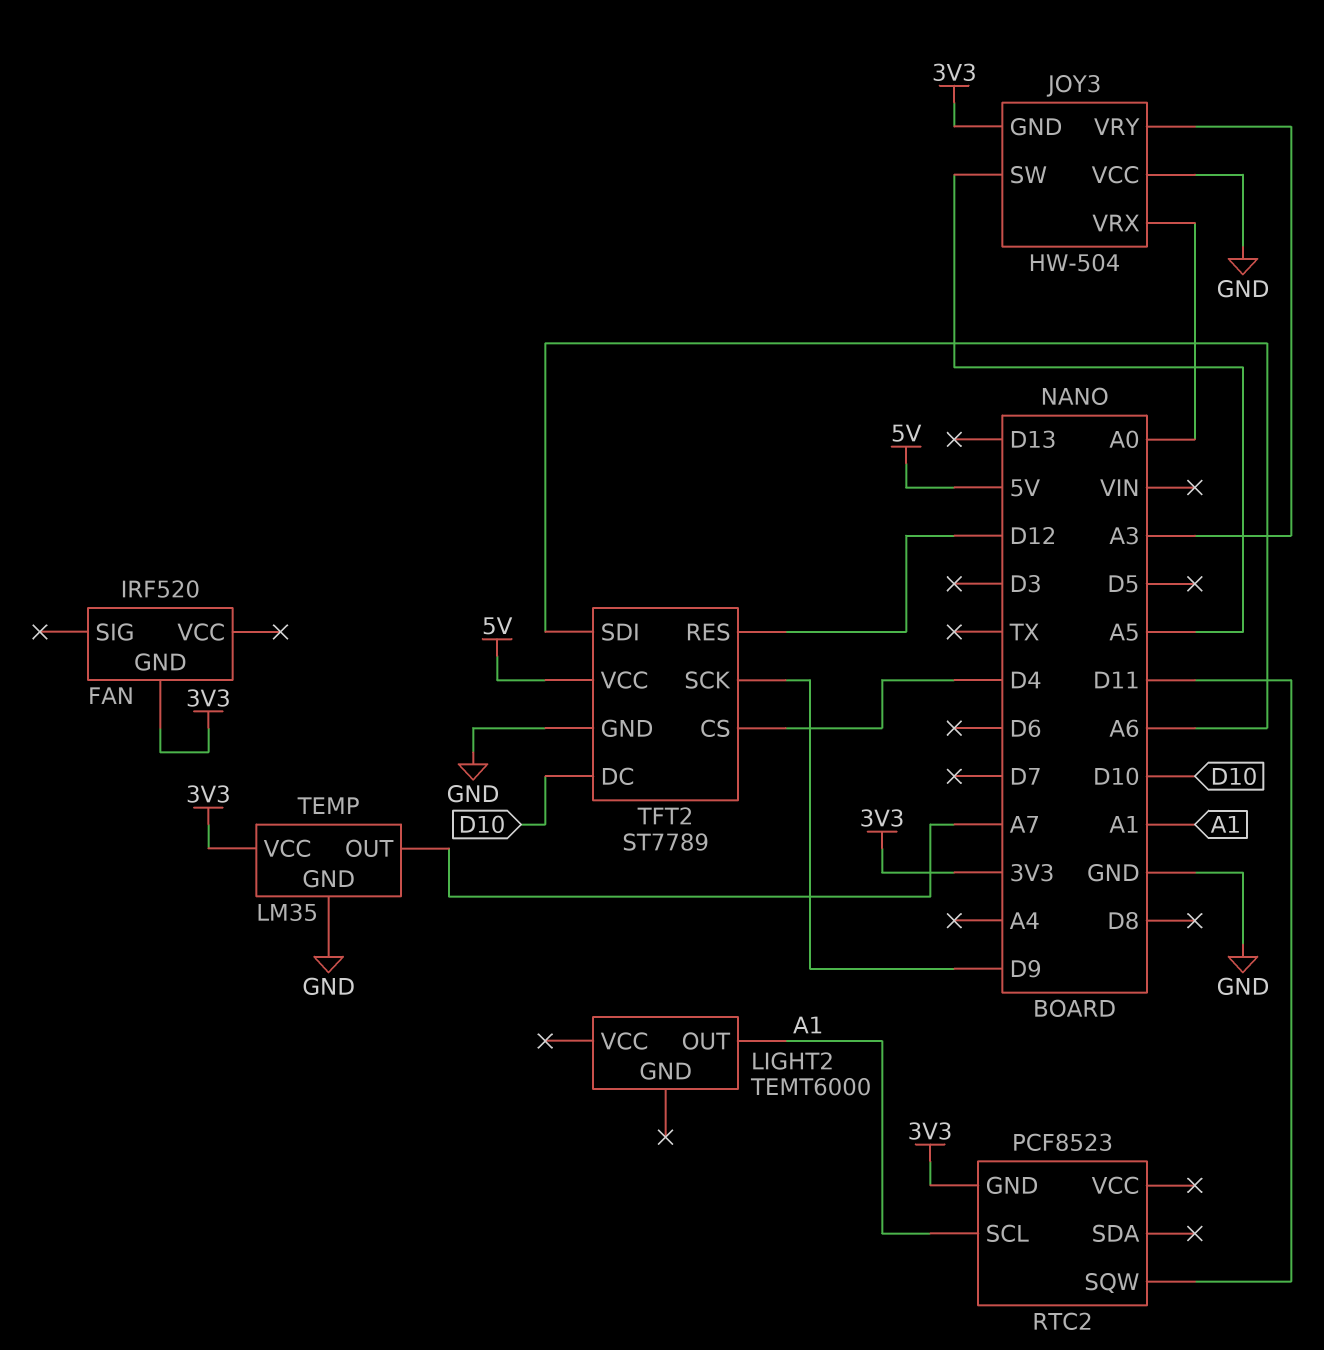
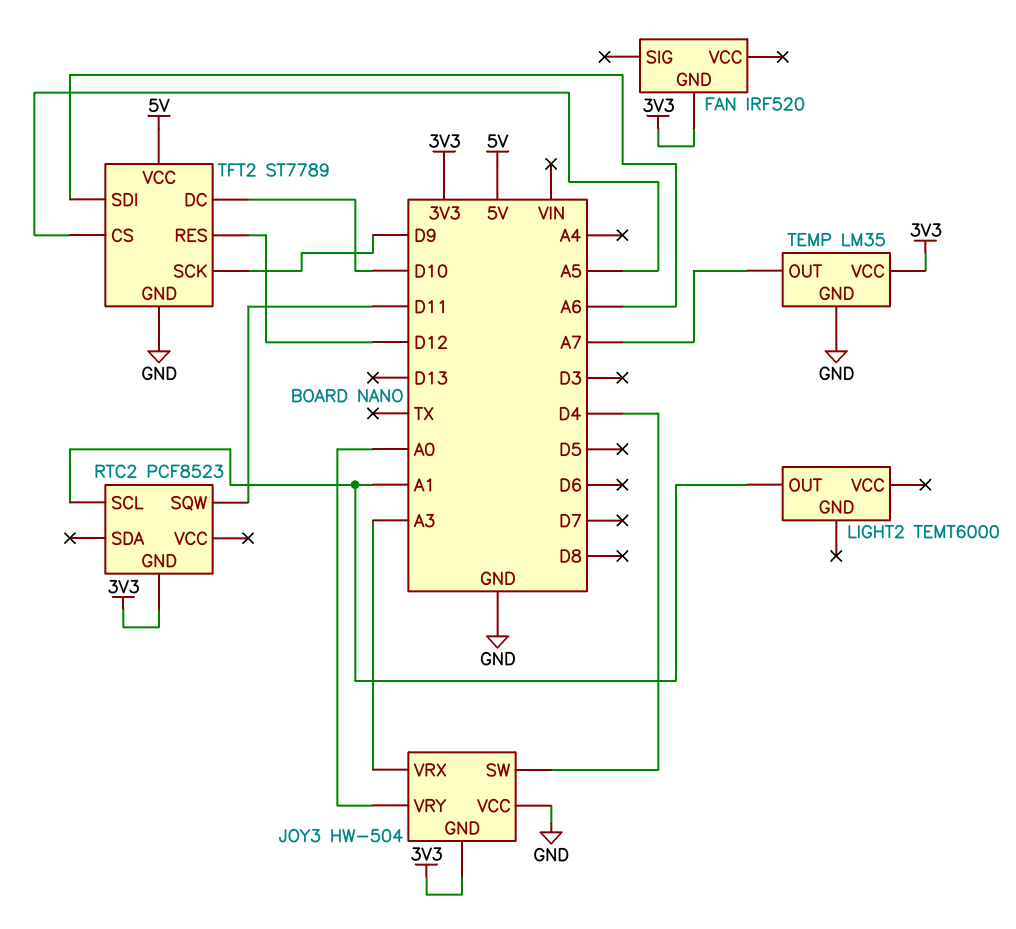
JOY3 pin SW: A5 -> D4
JOY3 pin VRX: A0 -> A3
JOY3 pin VRY: A3 -> A0
TFT2 pin CS: D4 -> A5

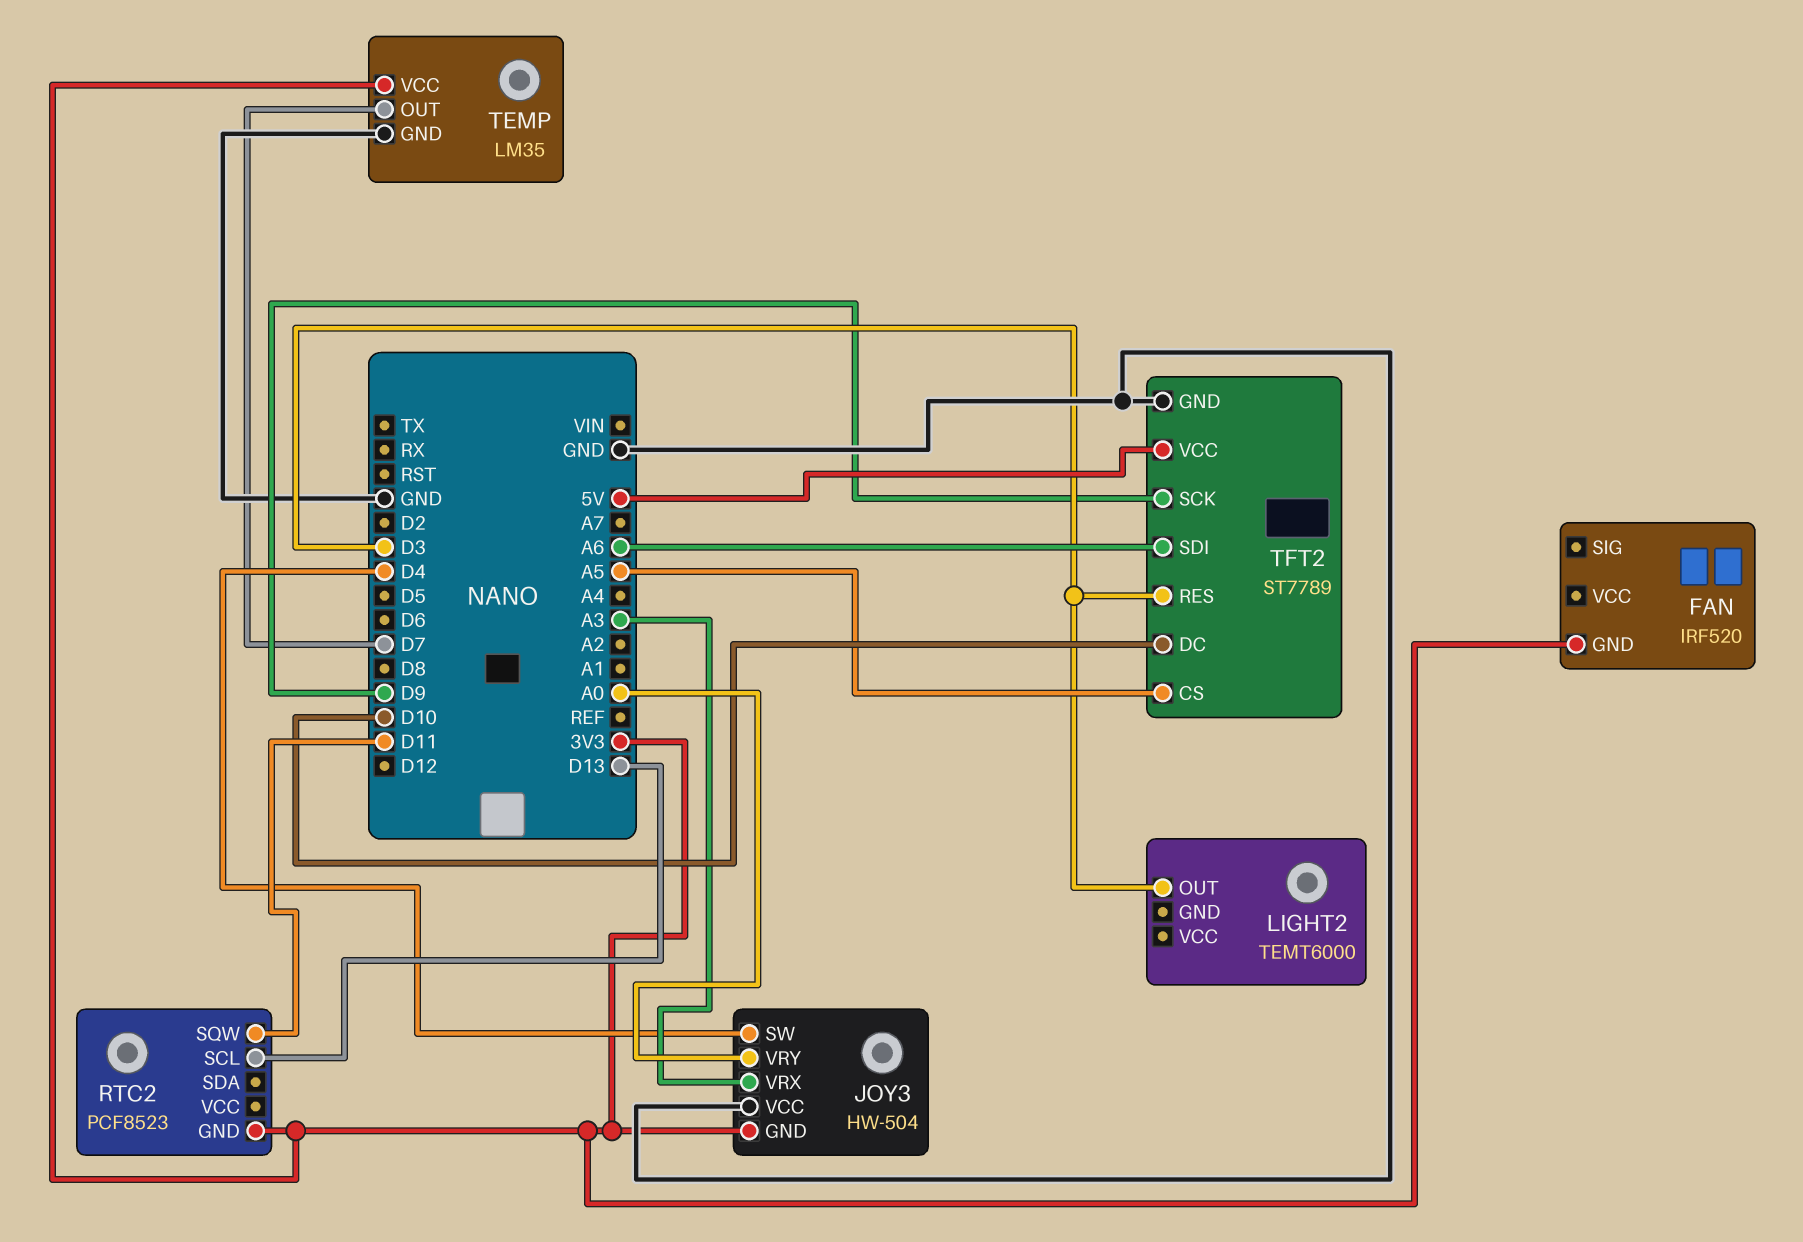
LIGHT2 pin OUT: A1 -> D3
RTC2 pin SCL: A1 -> D13
TEMP pin OUT: A7 -> D7
TFT2 pin RES: D12 -> D3

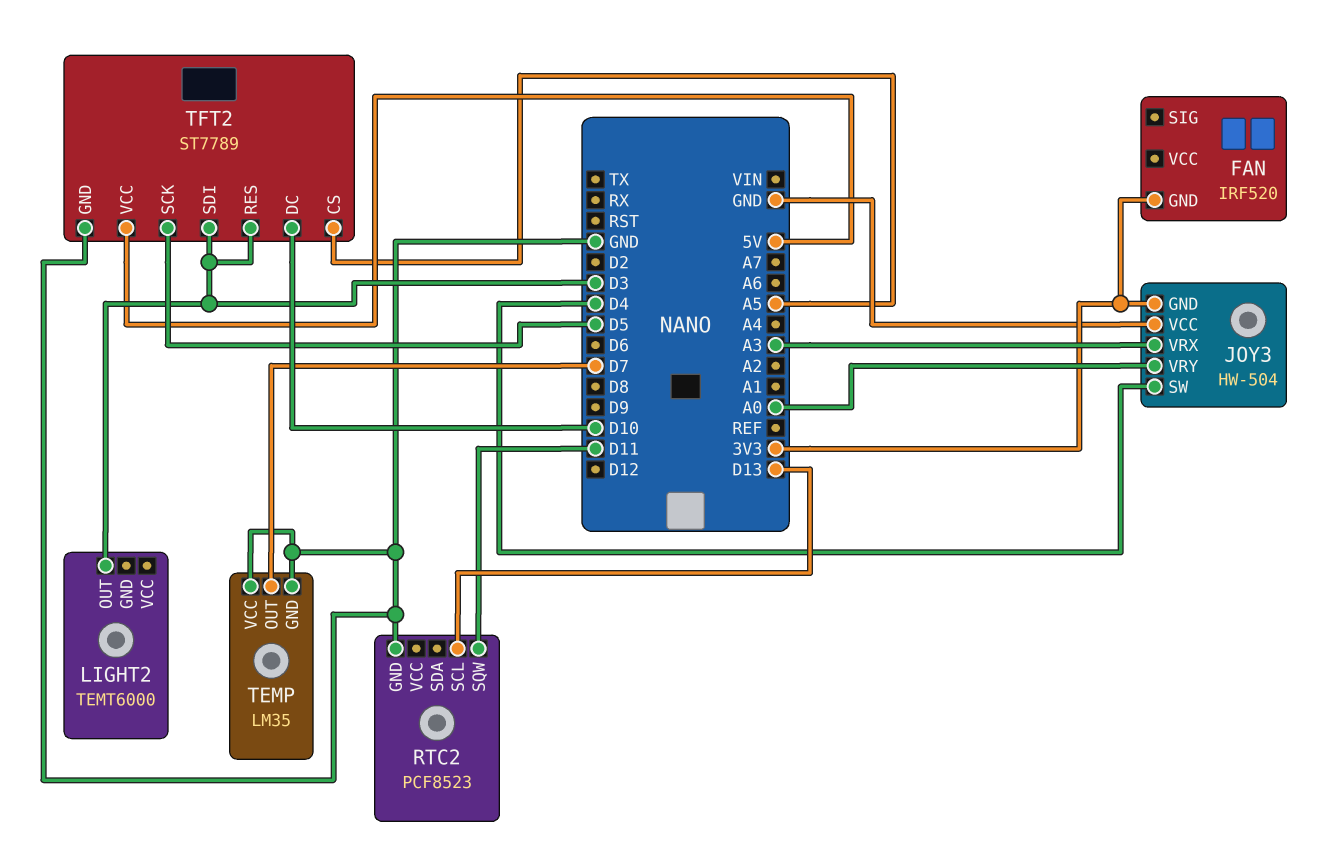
RTC2 pin GND: 3V3 -> GND
TEMP pin VCC: 3V3 -> GND
TFT2 pin SCK: D9 -> D5
TFT2 pin SDI: A6 -> D3

